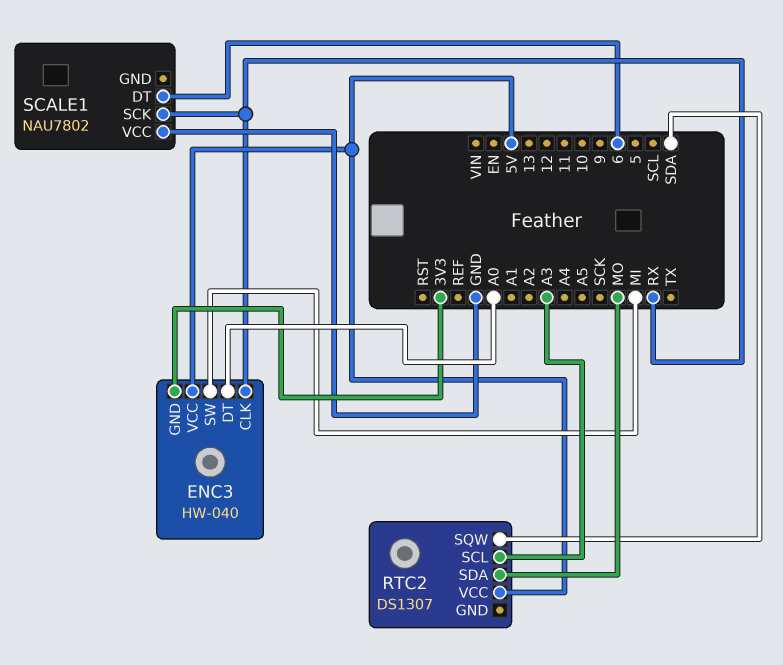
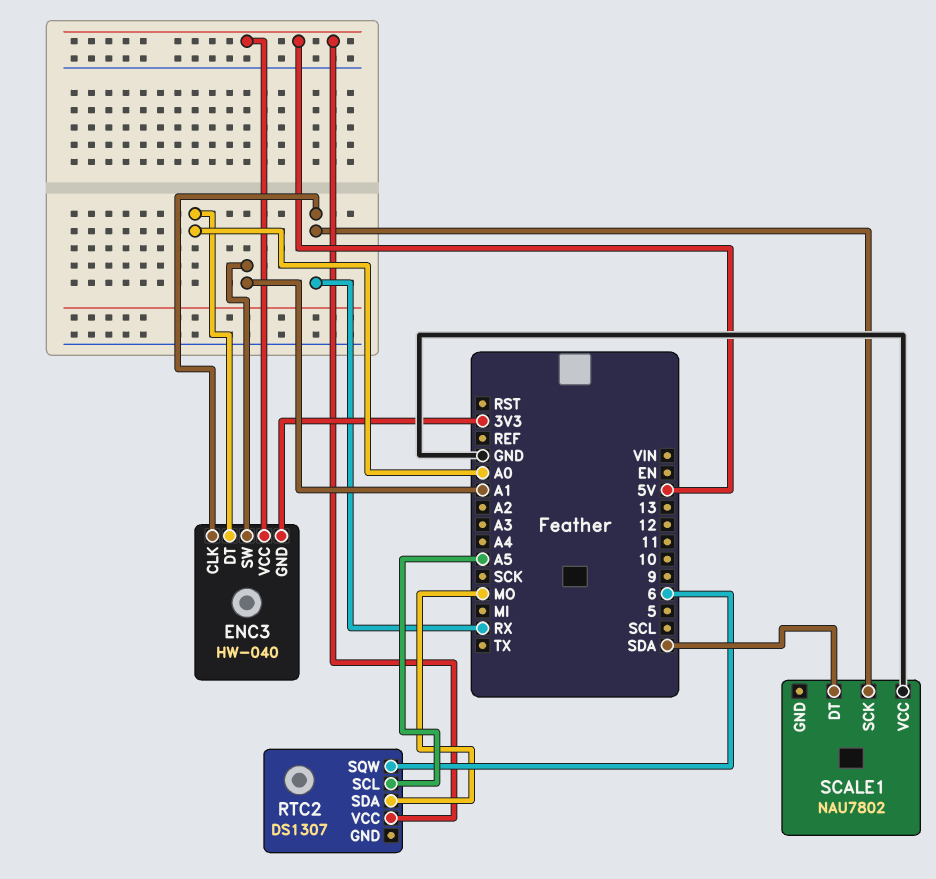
ENC3 pin SW: MI -> A1
RTC2 pin SCL: A3 -> A5
RTC2 pin SQW: SDA -> 6
SCALE1 pin DT: 6 -> SDA

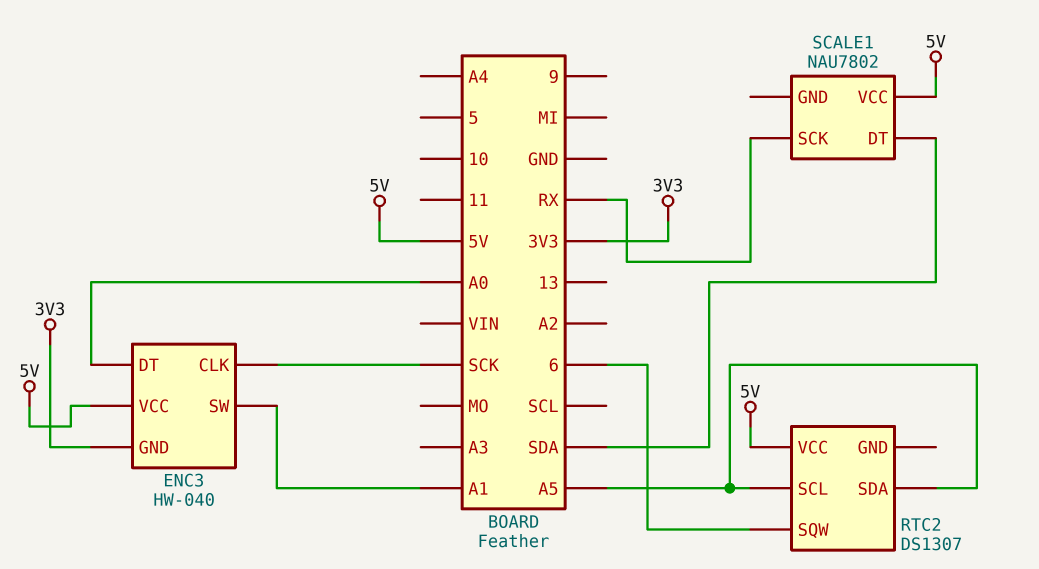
ENC3 pin CLK: RX -> SCK
RTC2 pin SDA: MO -> A5
SCALE1 pin VCC: GND -> 5V

